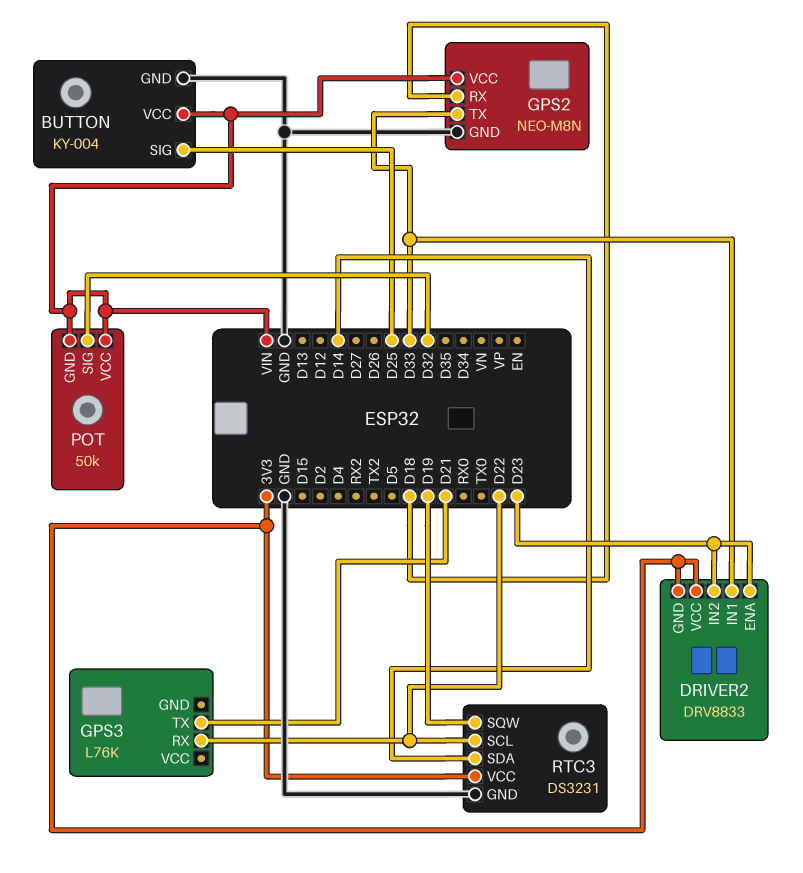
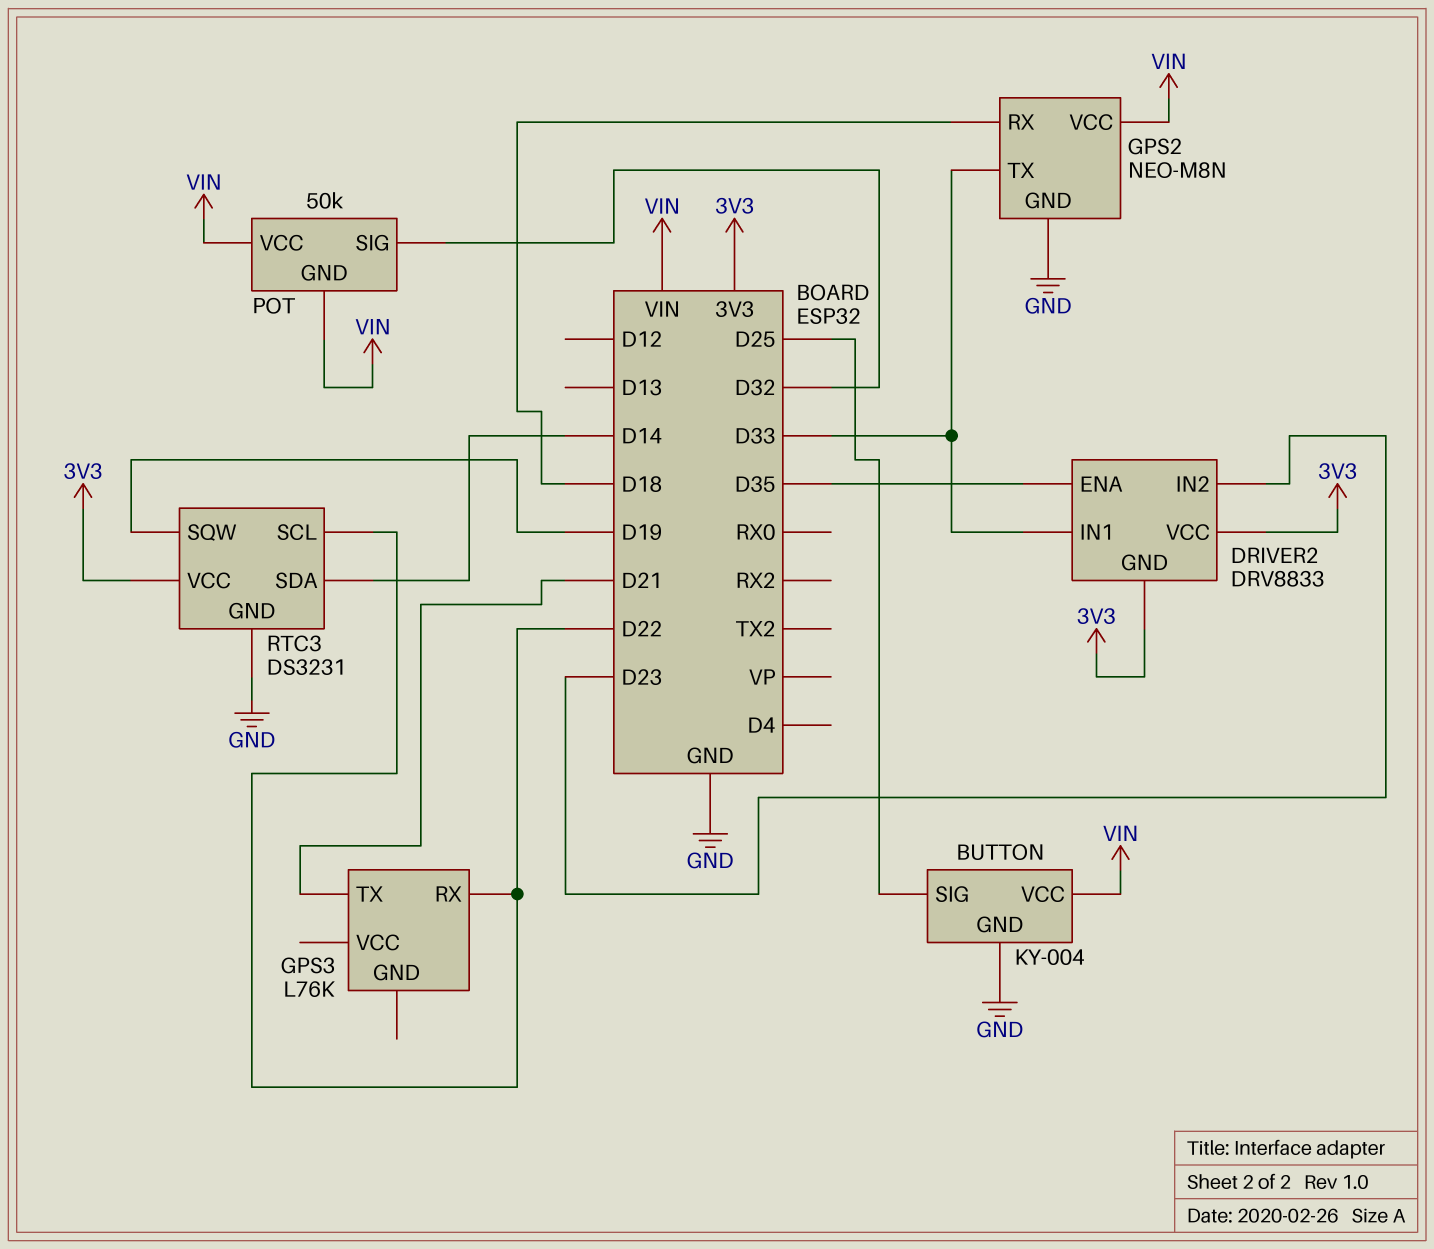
DRIVER2 pin ENA: D23 -> D35

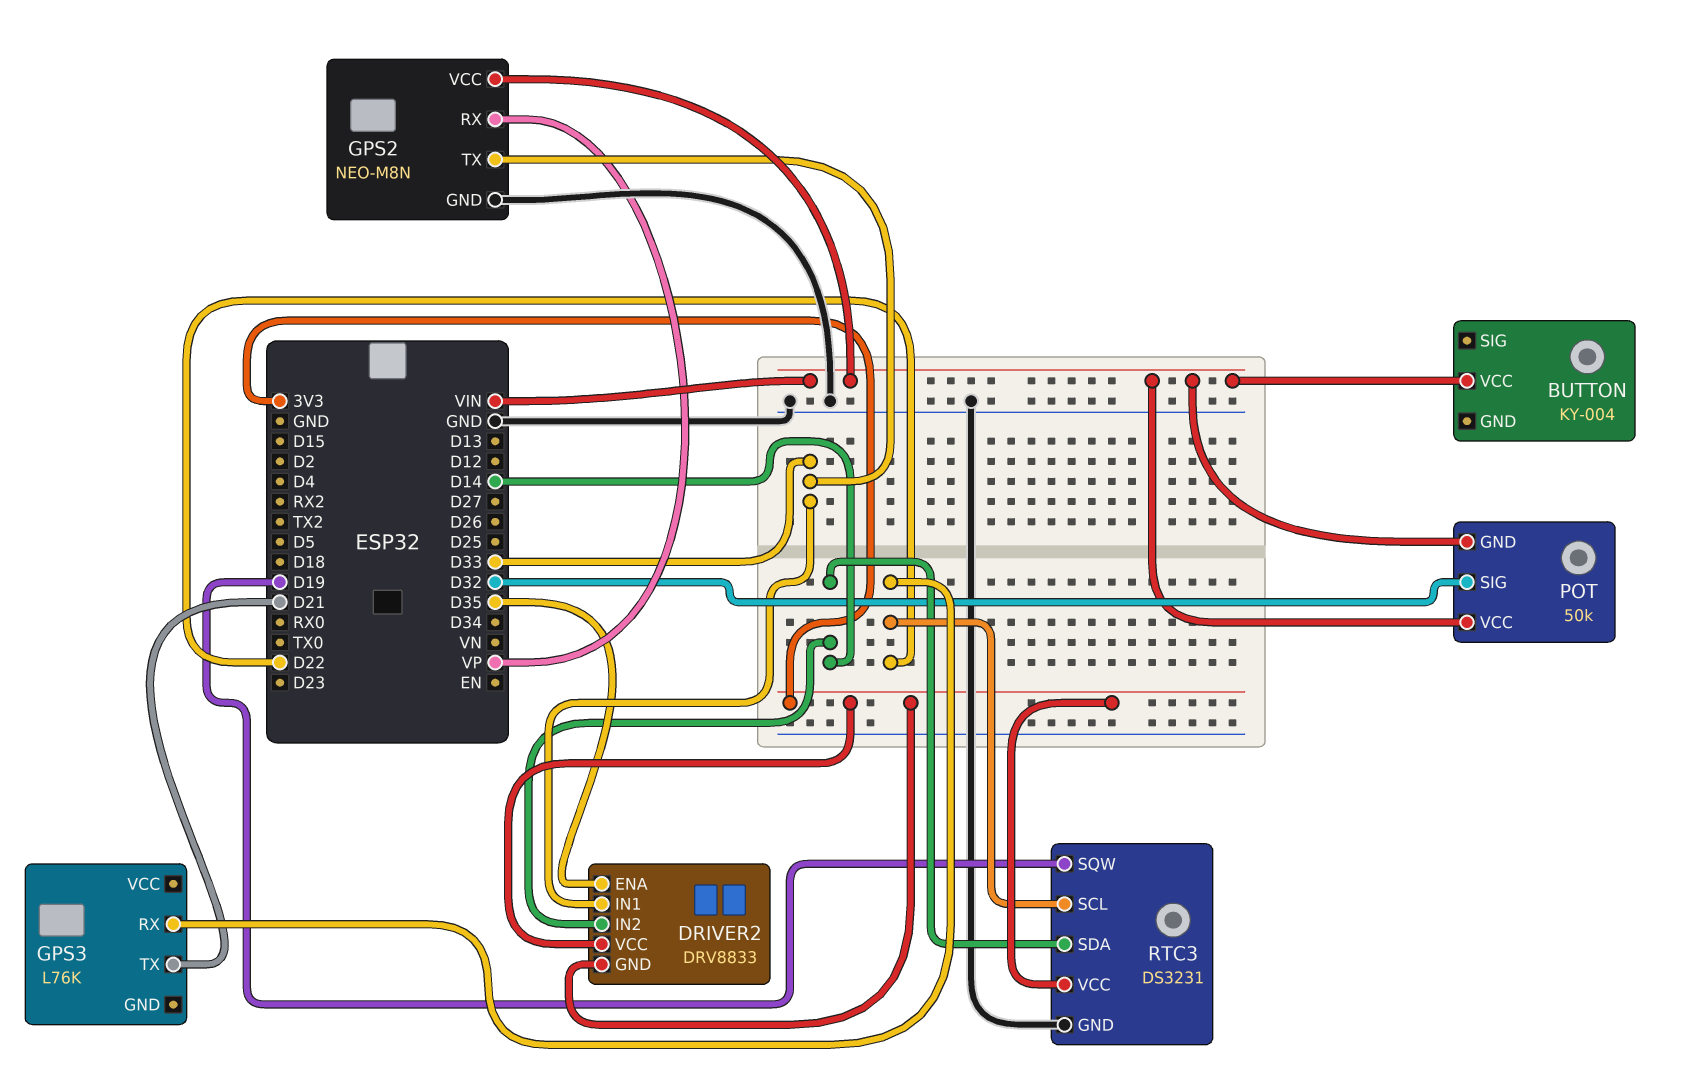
BUTTON pin GND: GND -> none
BUTTON pin SIG: D25 -> none
DRIVER2 pin IN2: D23 -> D14
GPS2 pin RX: D18 -> VP

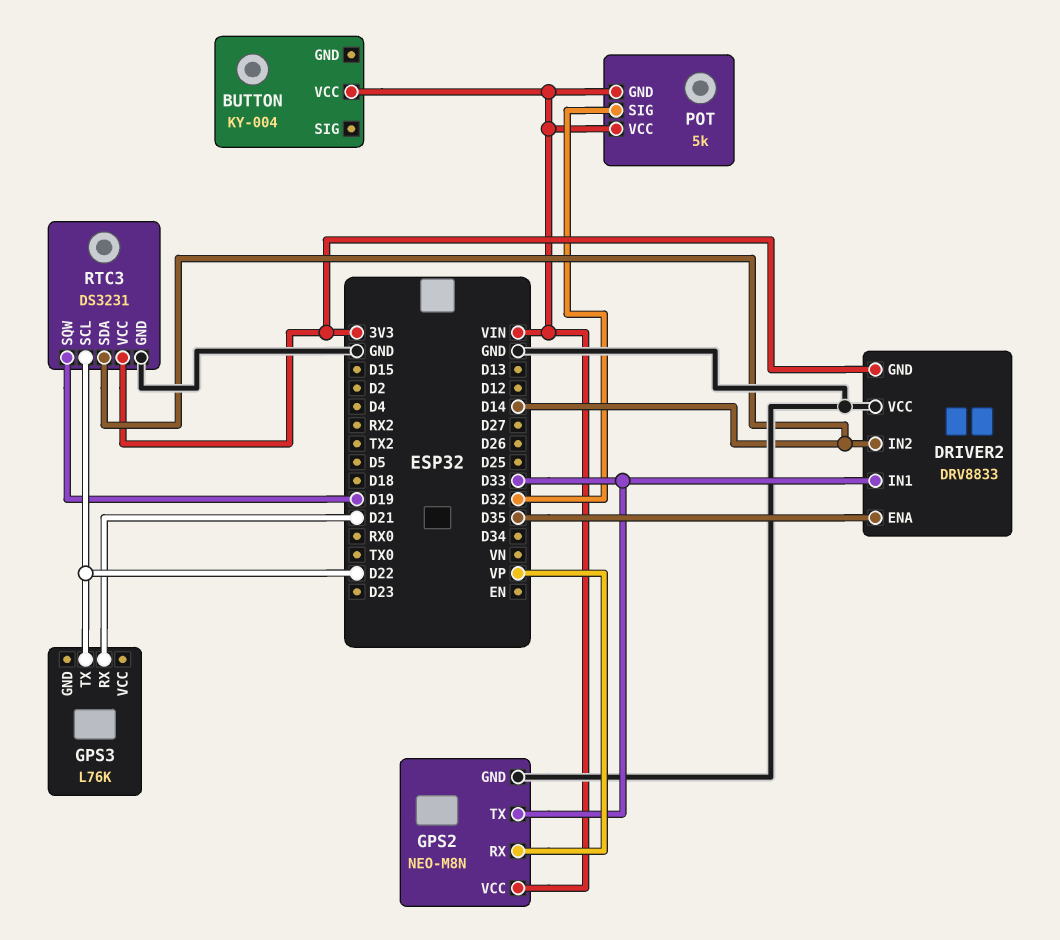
DRIVER2 pin VCC: 3V3 -> GND
GPS3 pin RX: D22 -> D21
GPS3 pin TX: D21 -> D22
POT: 50k -> 5k

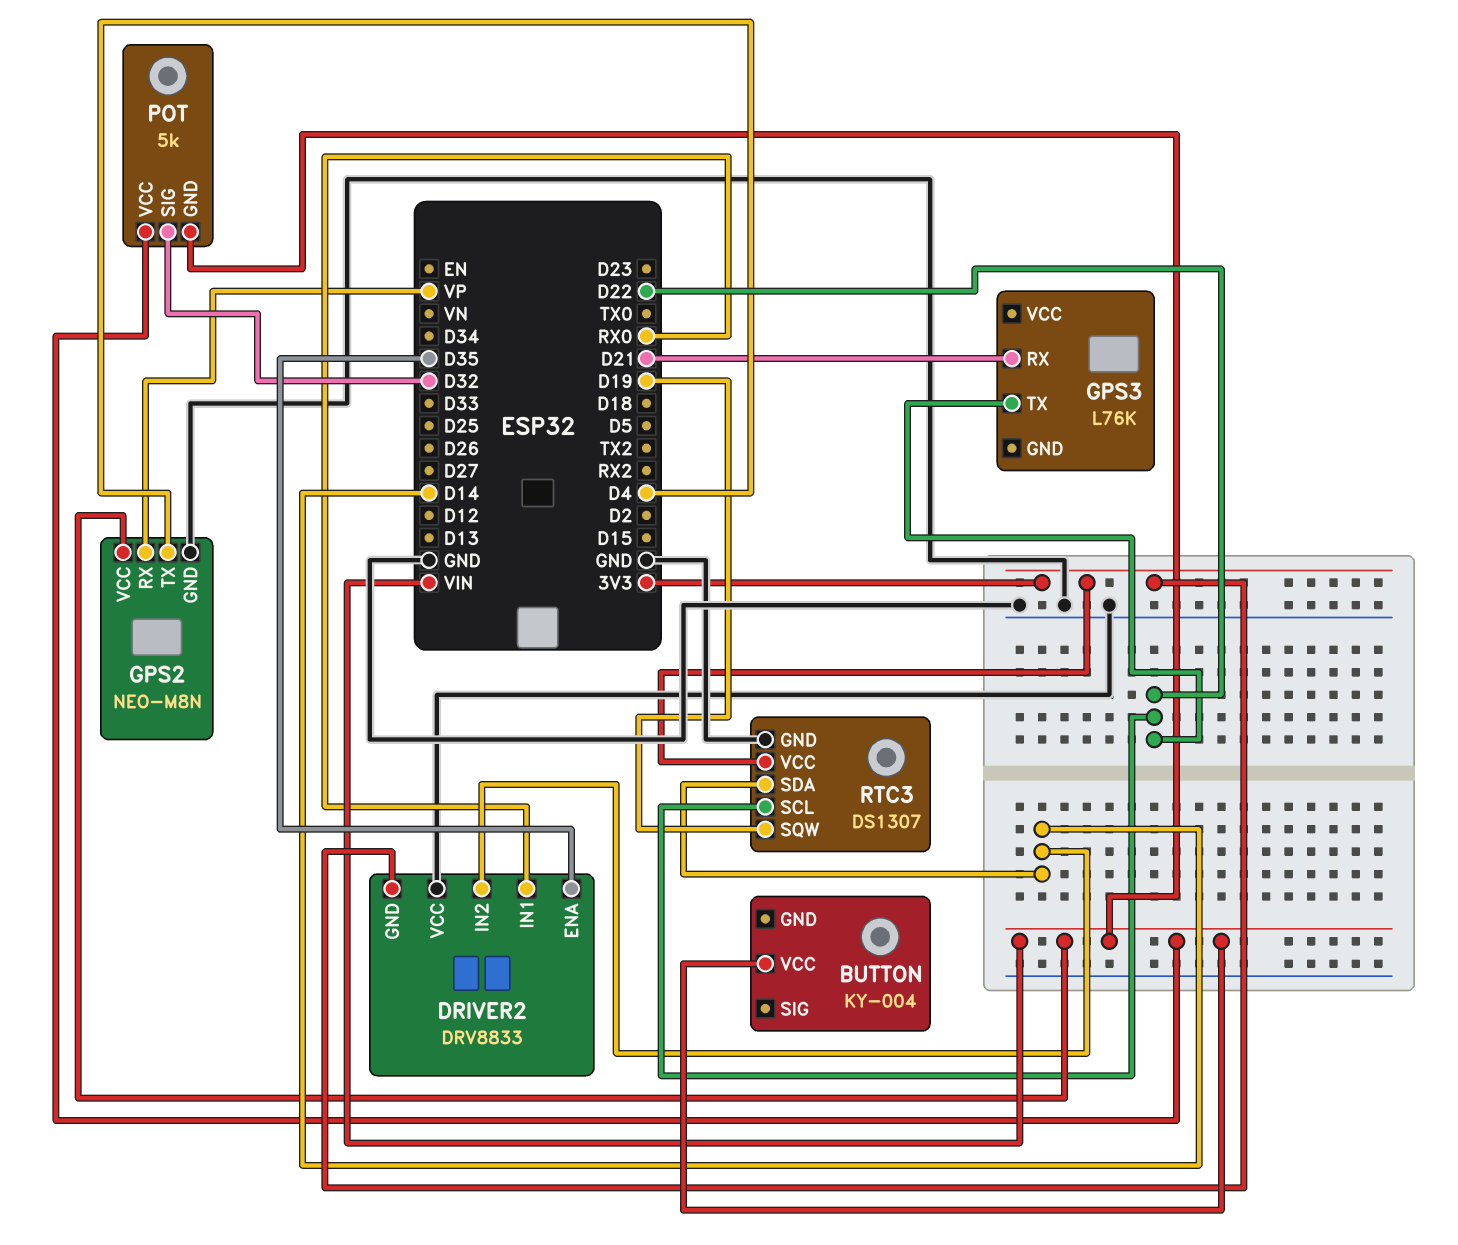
DRIVER2 pin IN1: D33 -> RX0
GPS2 pin TX: D33 -> D4
RTC3: DS3231 -> DS1307

